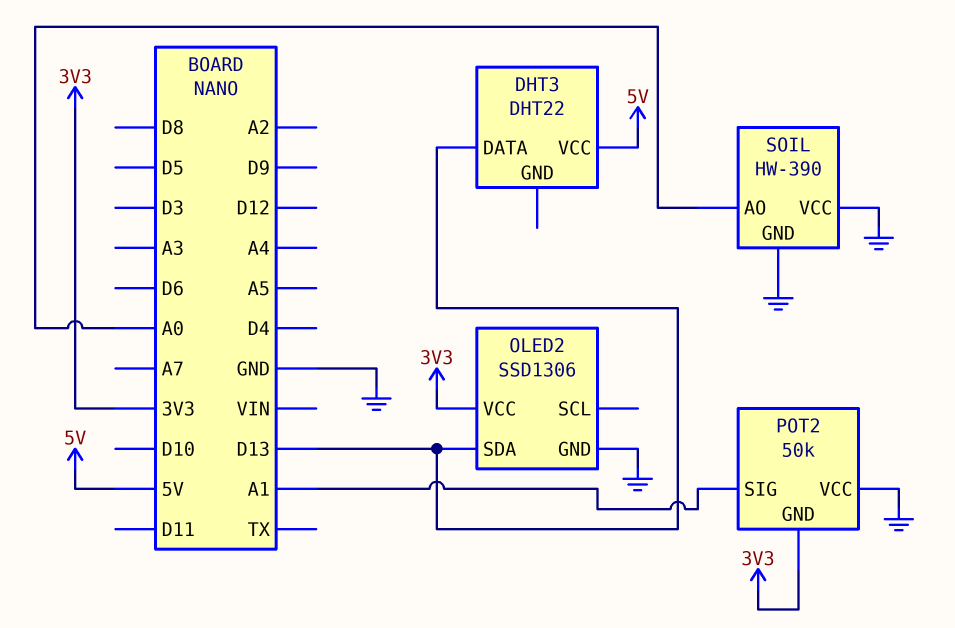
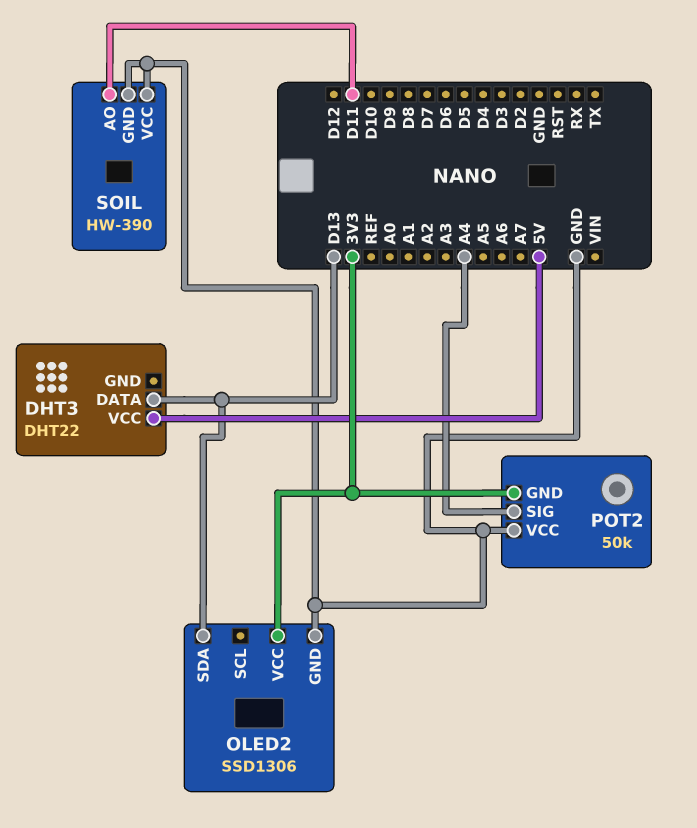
POT2 pin SIG: A1 -> A4
SOIL pin AO: A0 -> D11

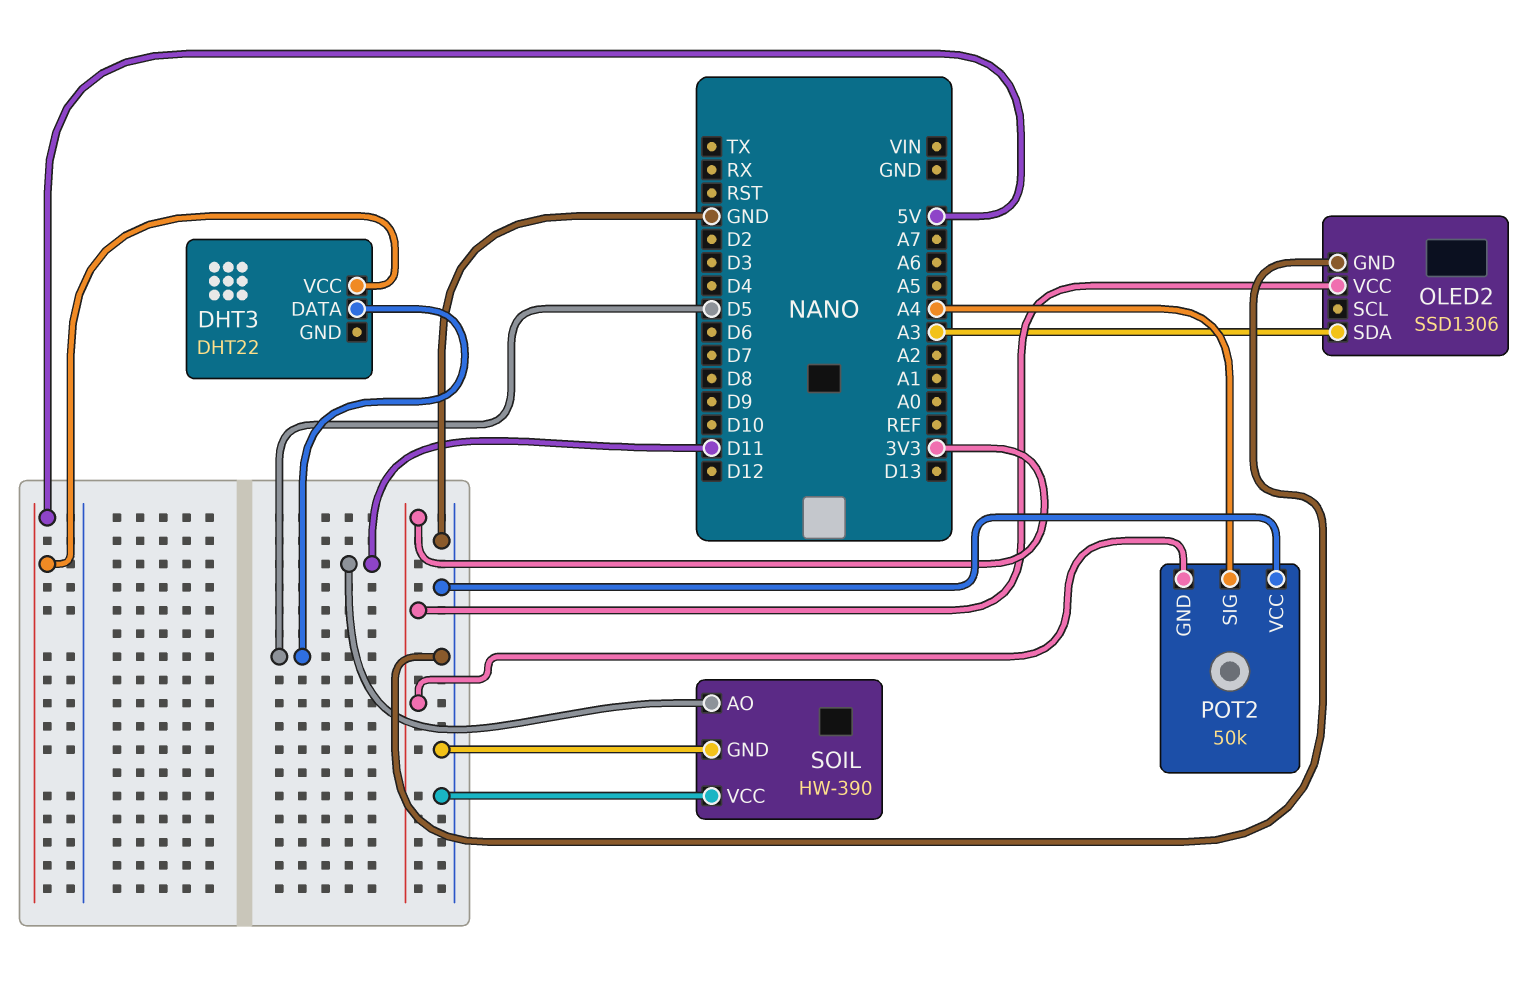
DHT3 pin DATA: D13 -> D5
OLED2 pin SDA: D13 -> A3

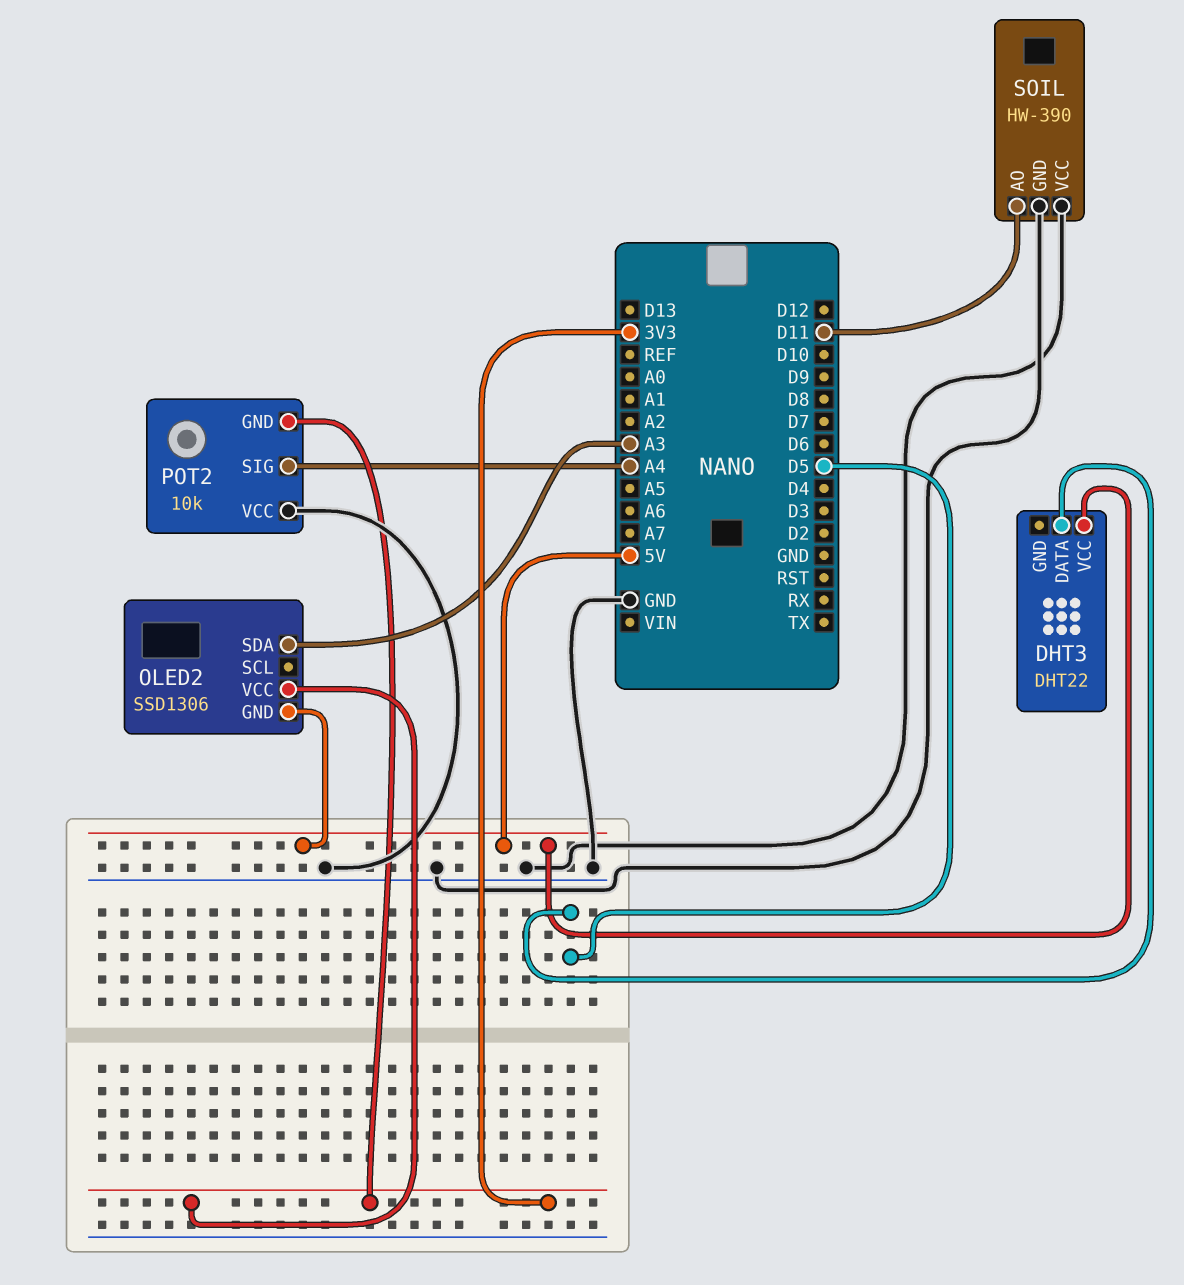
OLED2 pin GND: GND -> 5V
POT2: 50k -> 10k

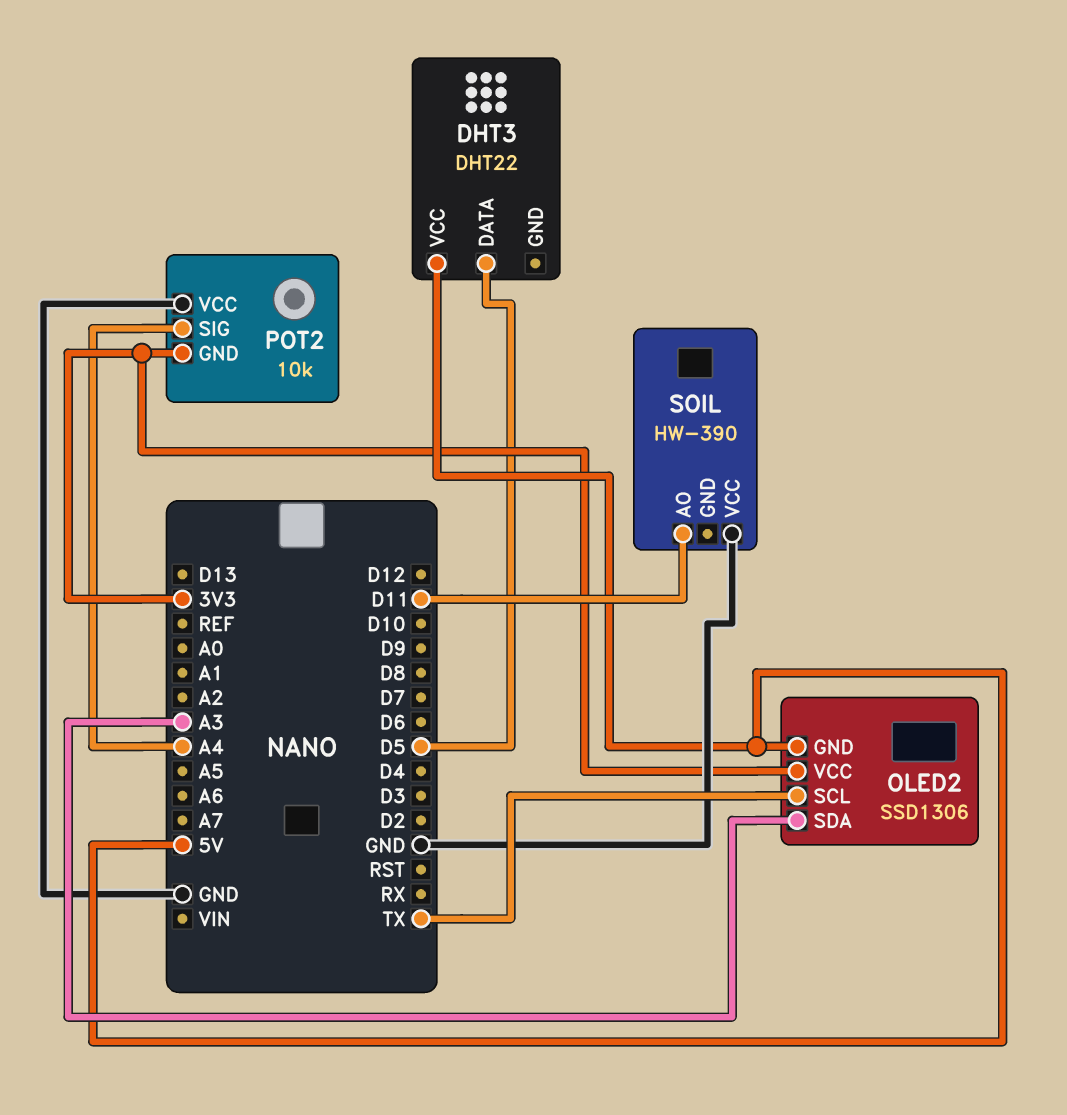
OLED2 pin SCL: none -> TX
SOIL pin GND: GND -> none

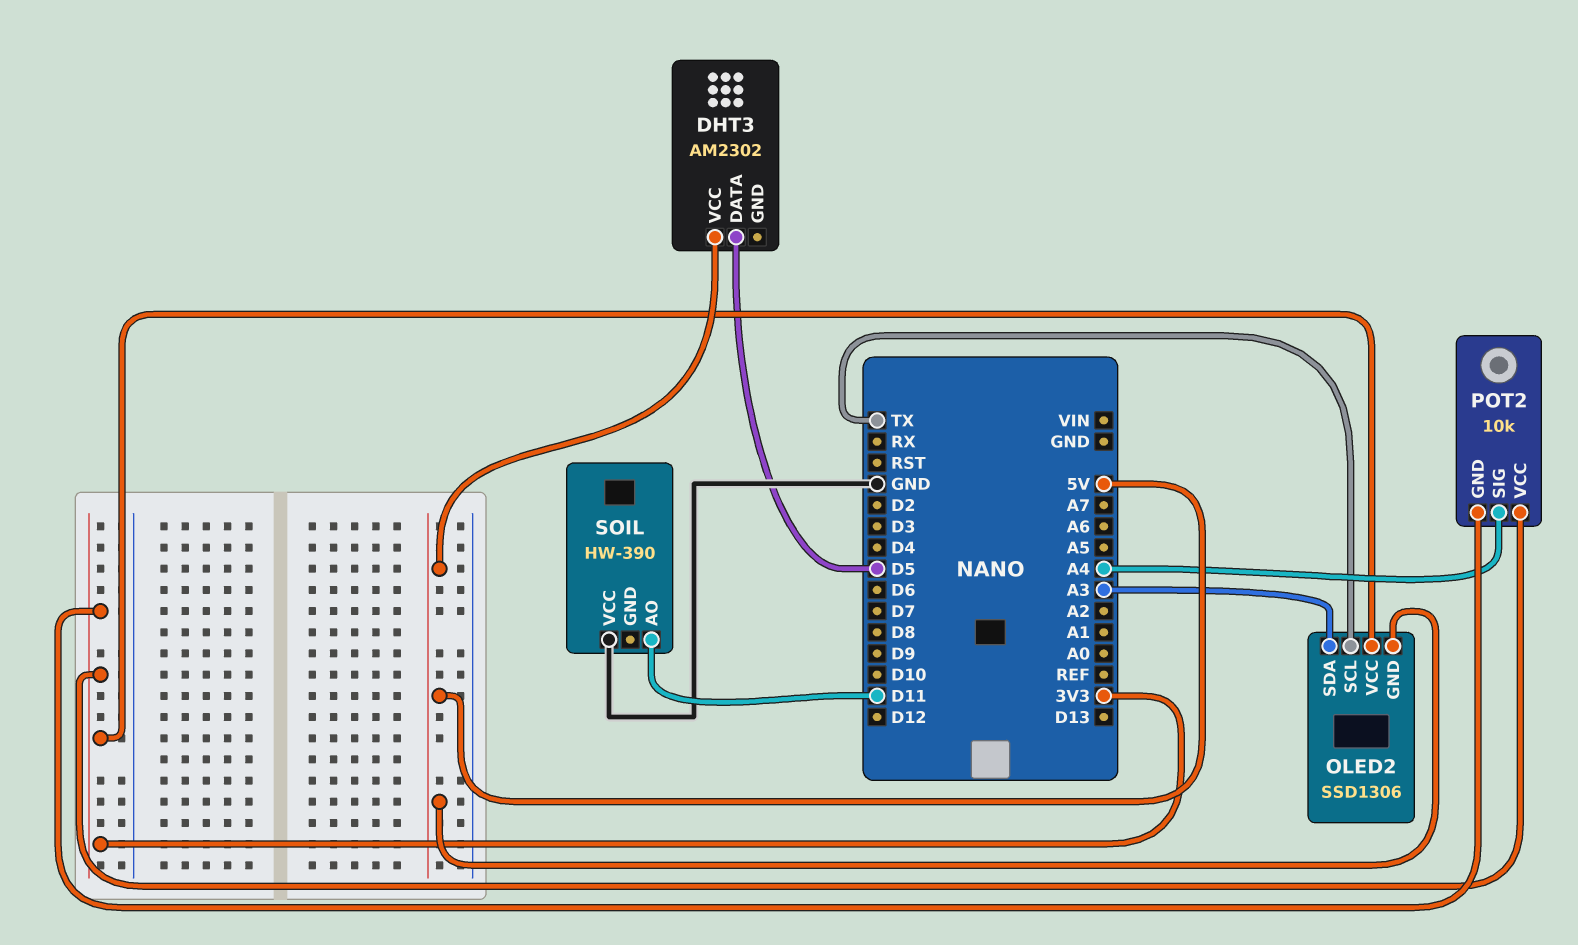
DHT3: DHT22 -> AM2302
POT2 pin VCC: GND -> 3V3

